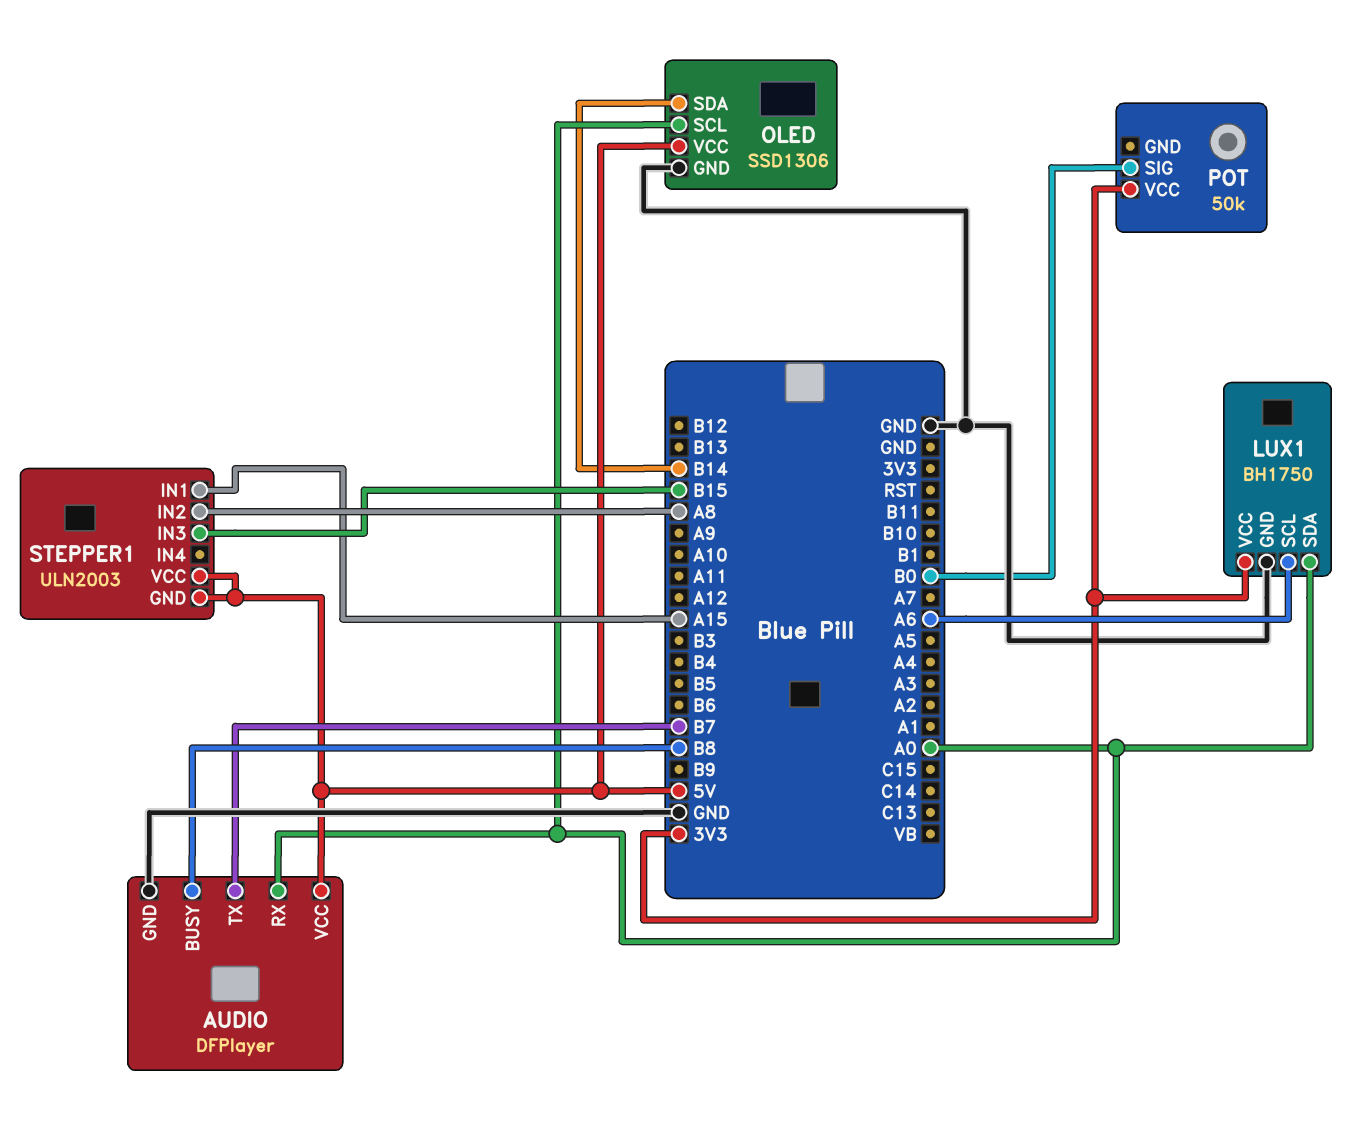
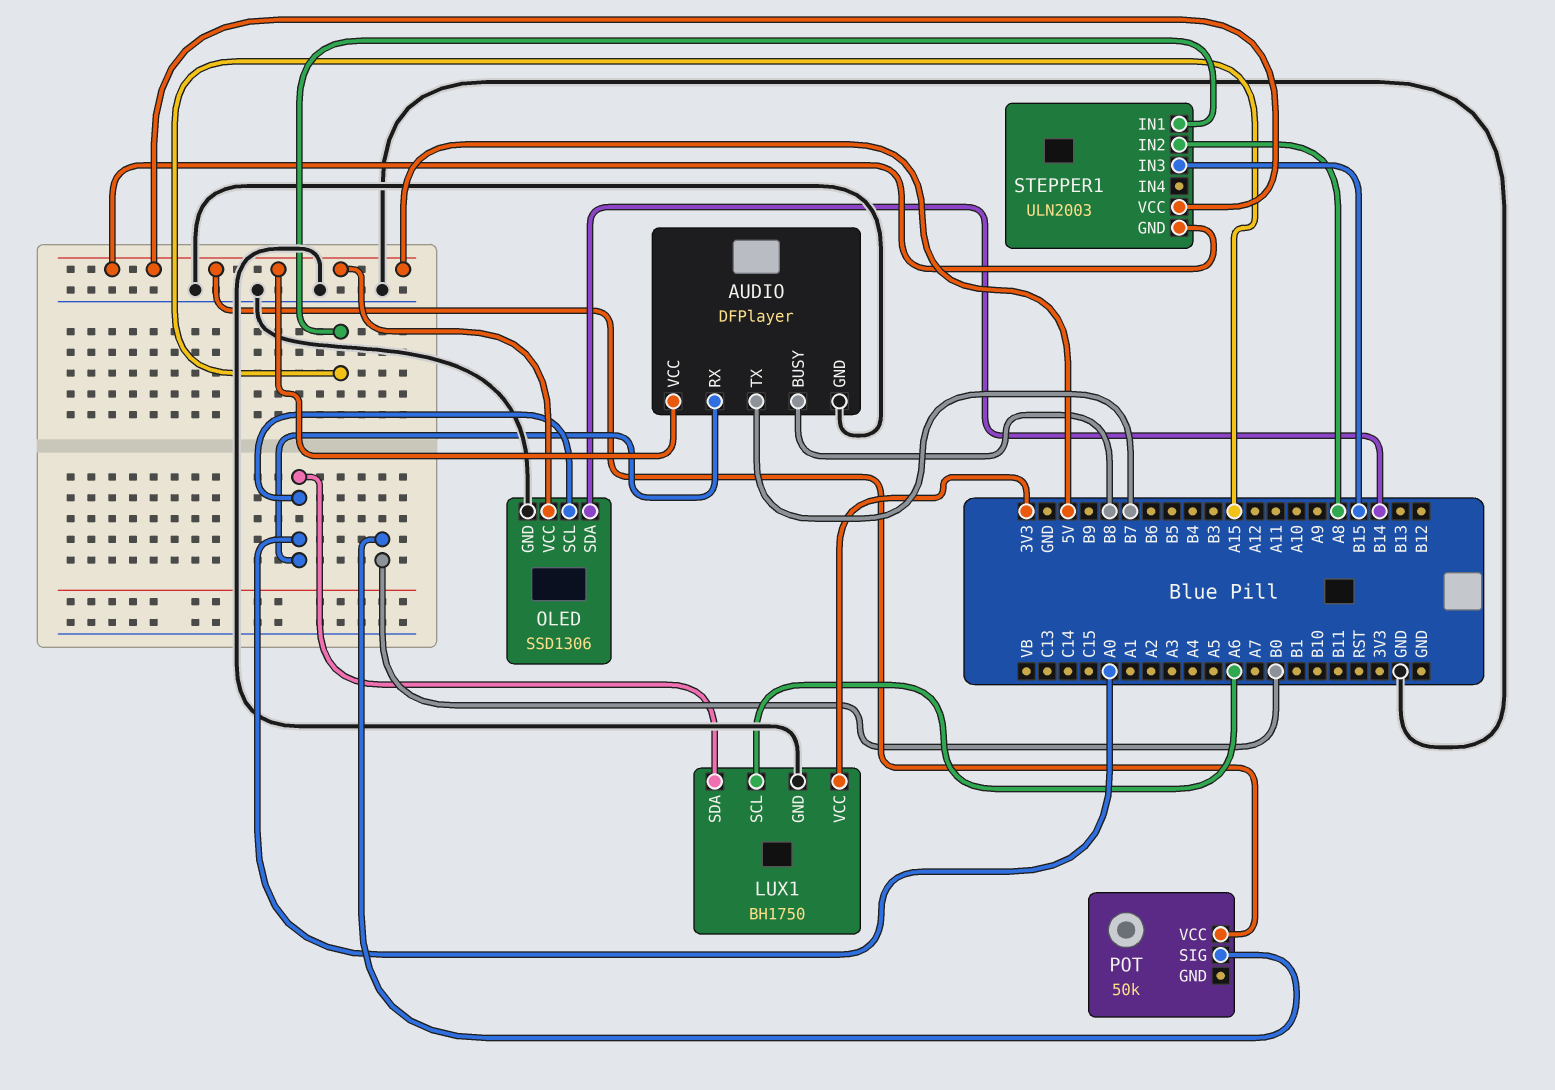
POT pin VCC: 3V3 -> 5V

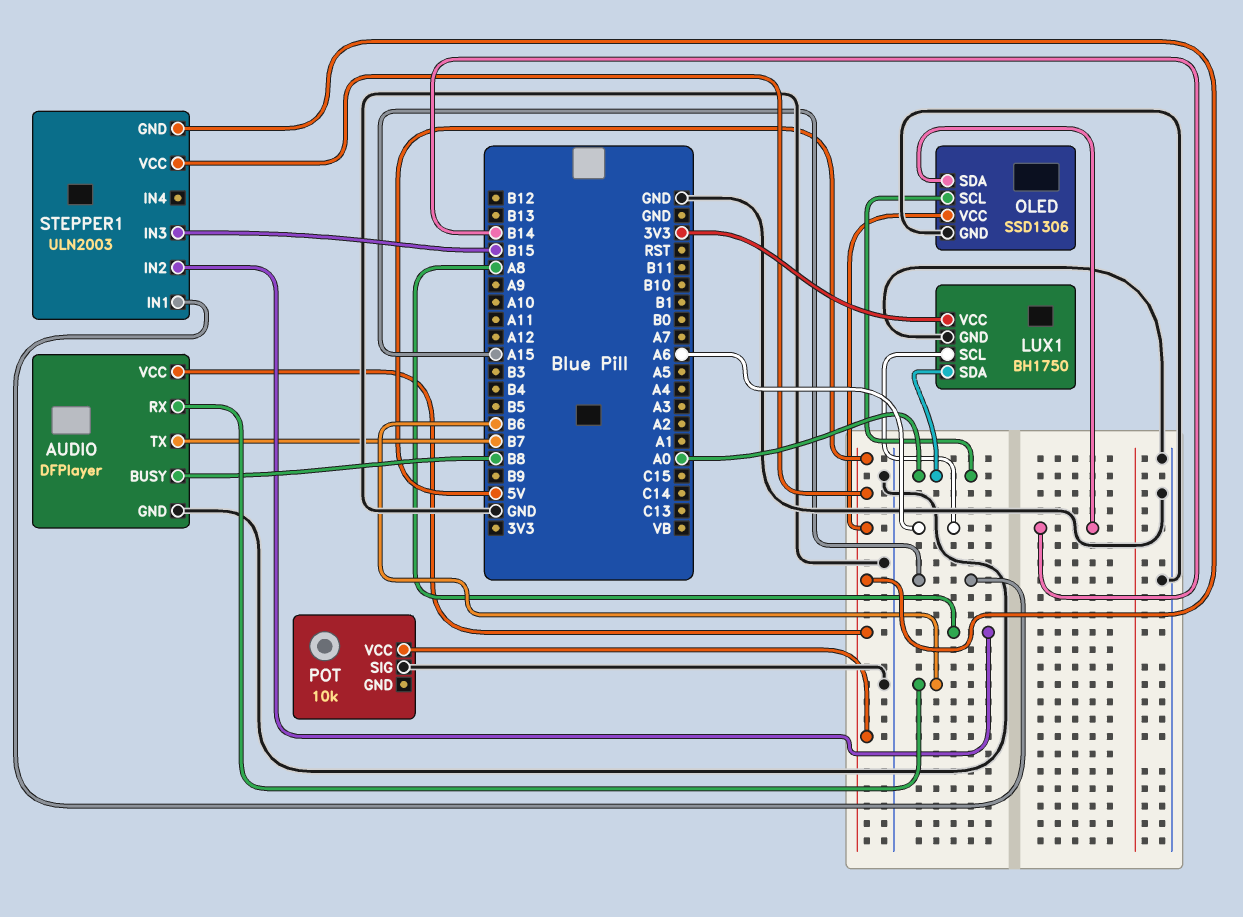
AUDIO pin RX: A0 -> B6
POT: 50k -> 10k
POT pin SIG: B0 -> GND

